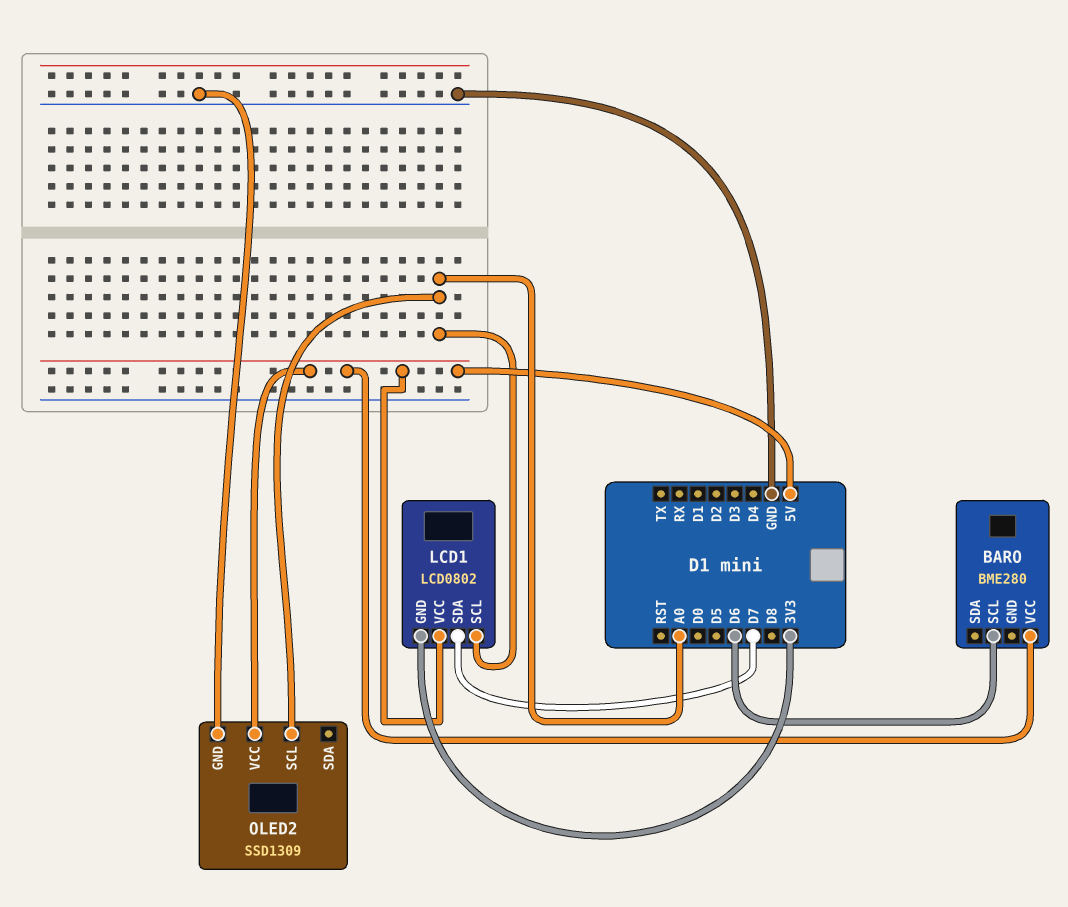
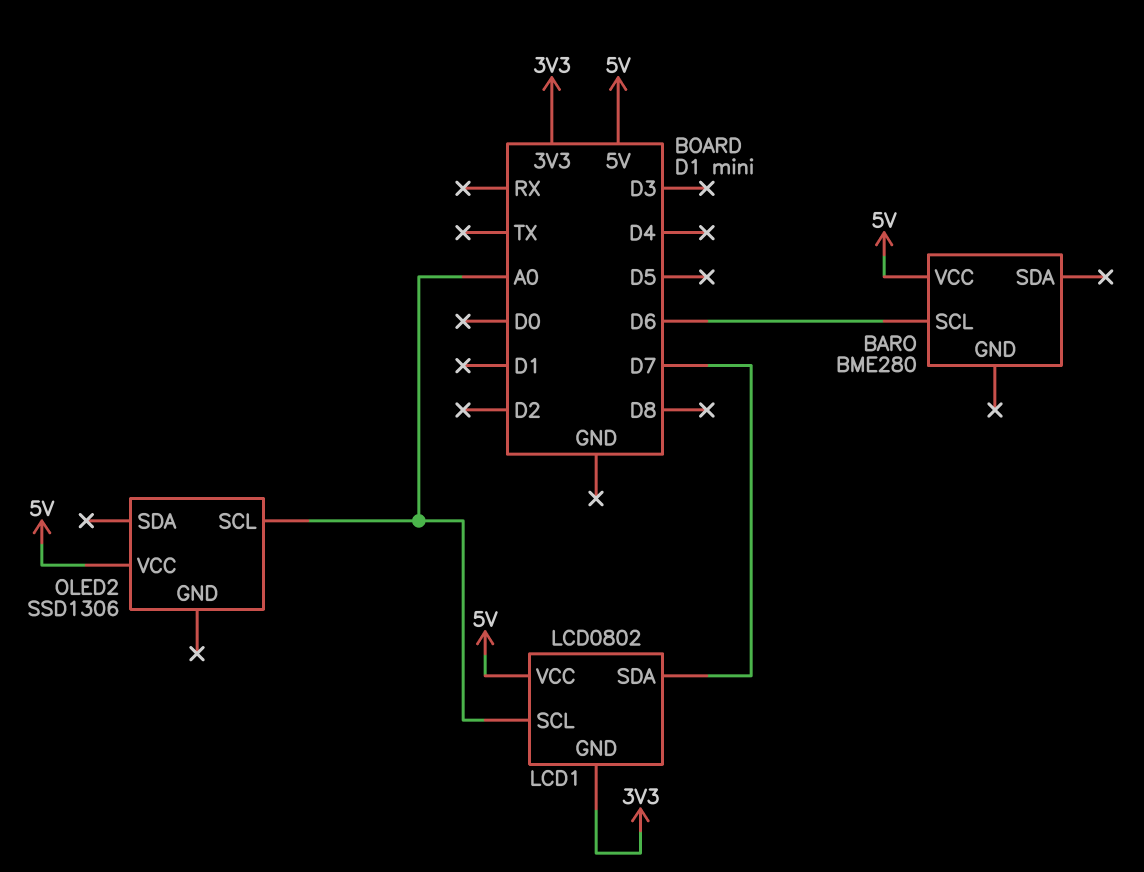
OLED2: SSD1309 -> SSD1306
OLED2 pin GND: GND -> none

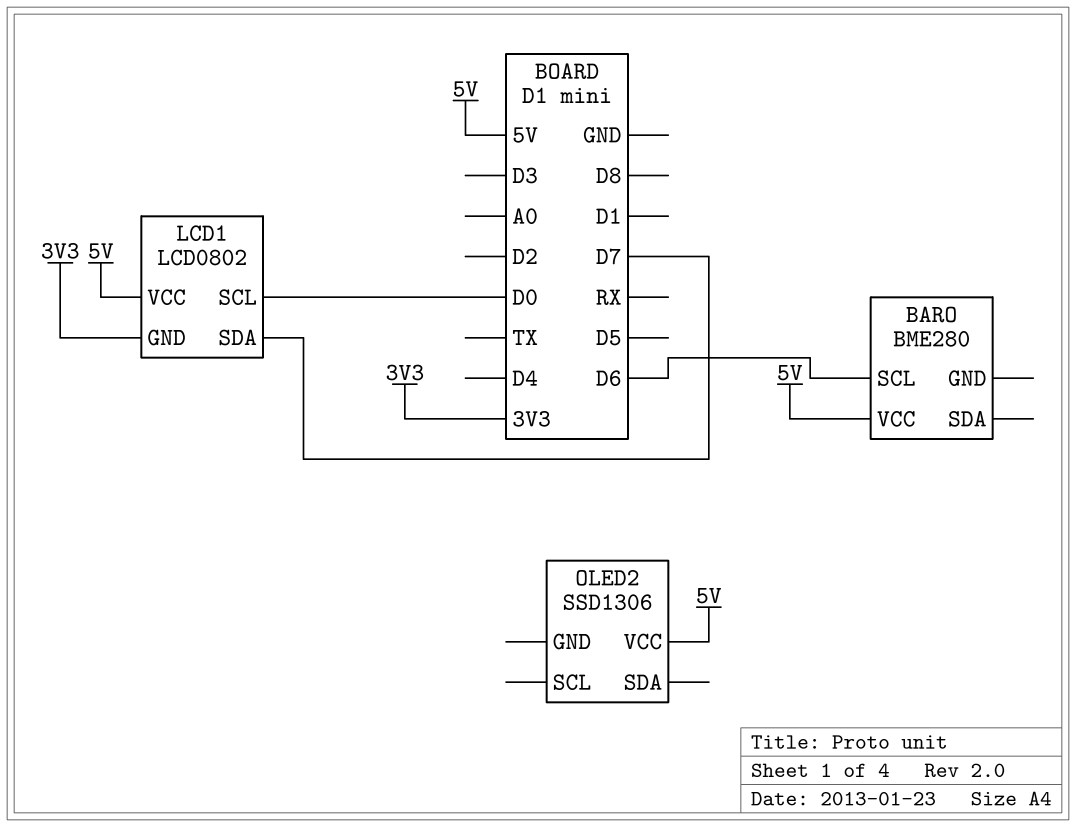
LCD1 pin SCL: A0 -> D0
OLED2 pin SCL: A0 -> none

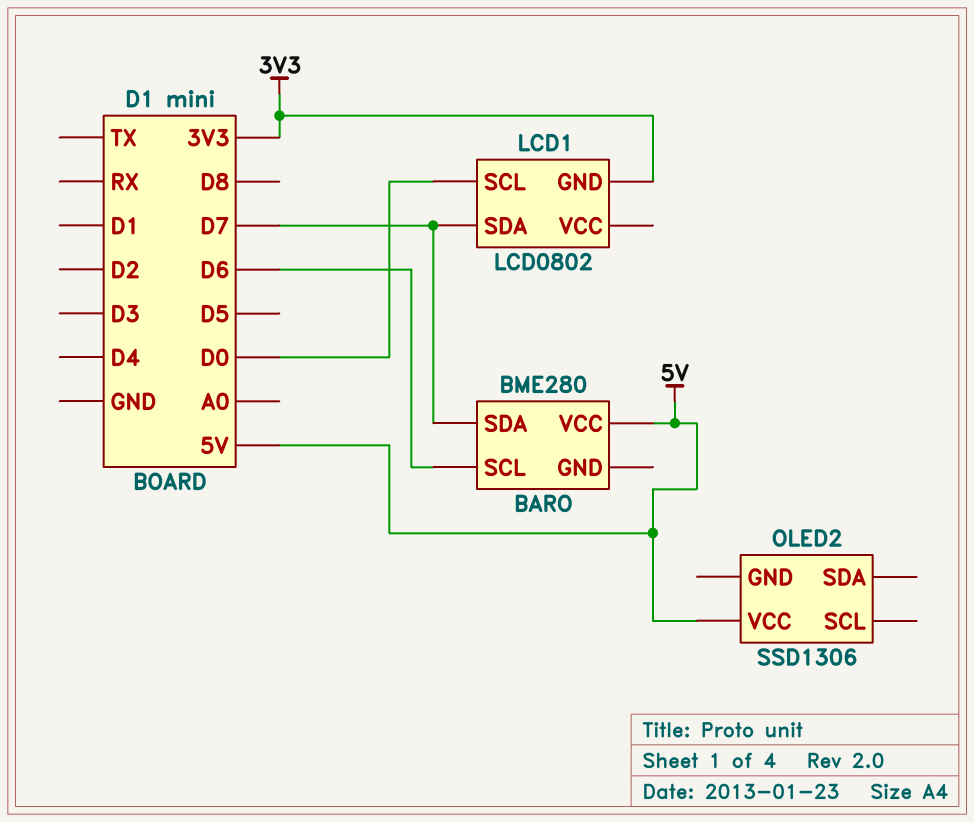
BARO pin SDA: none -> D7
LCD1 pin VCC: 5V -> none

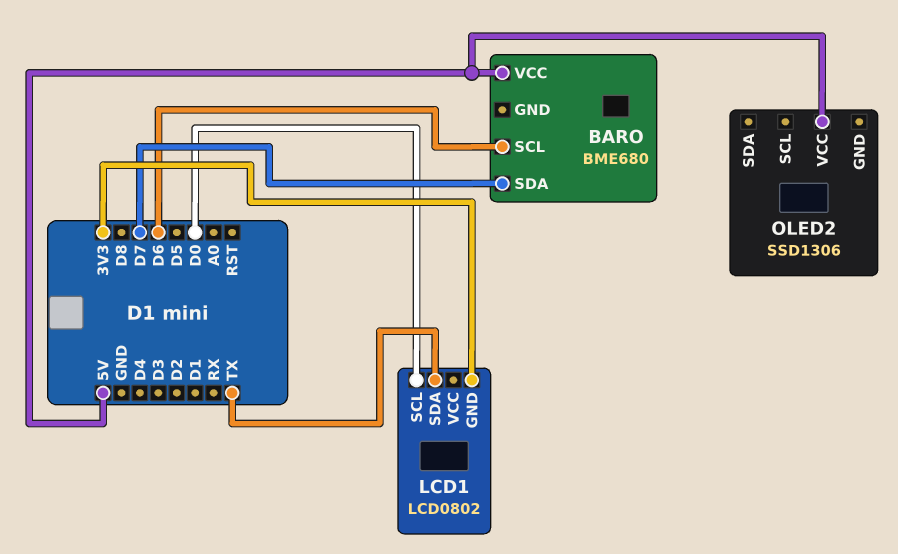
BARO: BME280 -> BME680
LCD1 pin SDA: D7 -> TX

